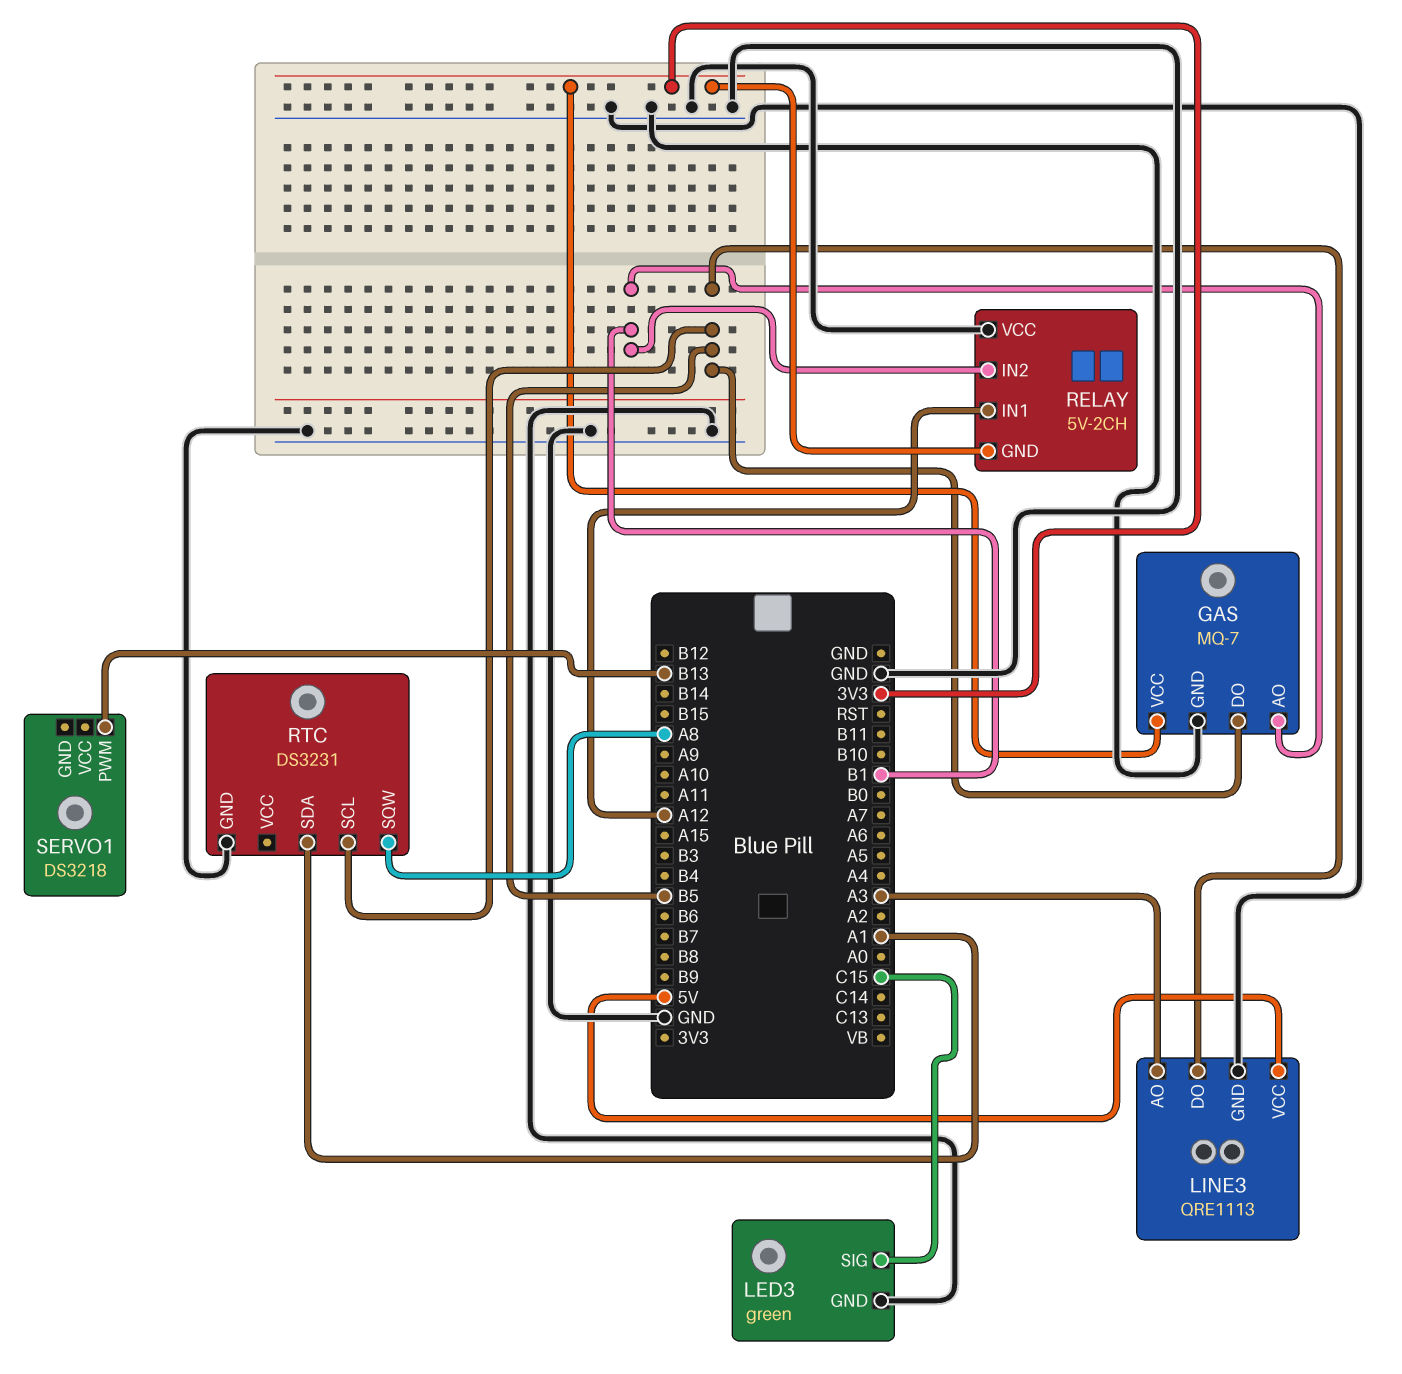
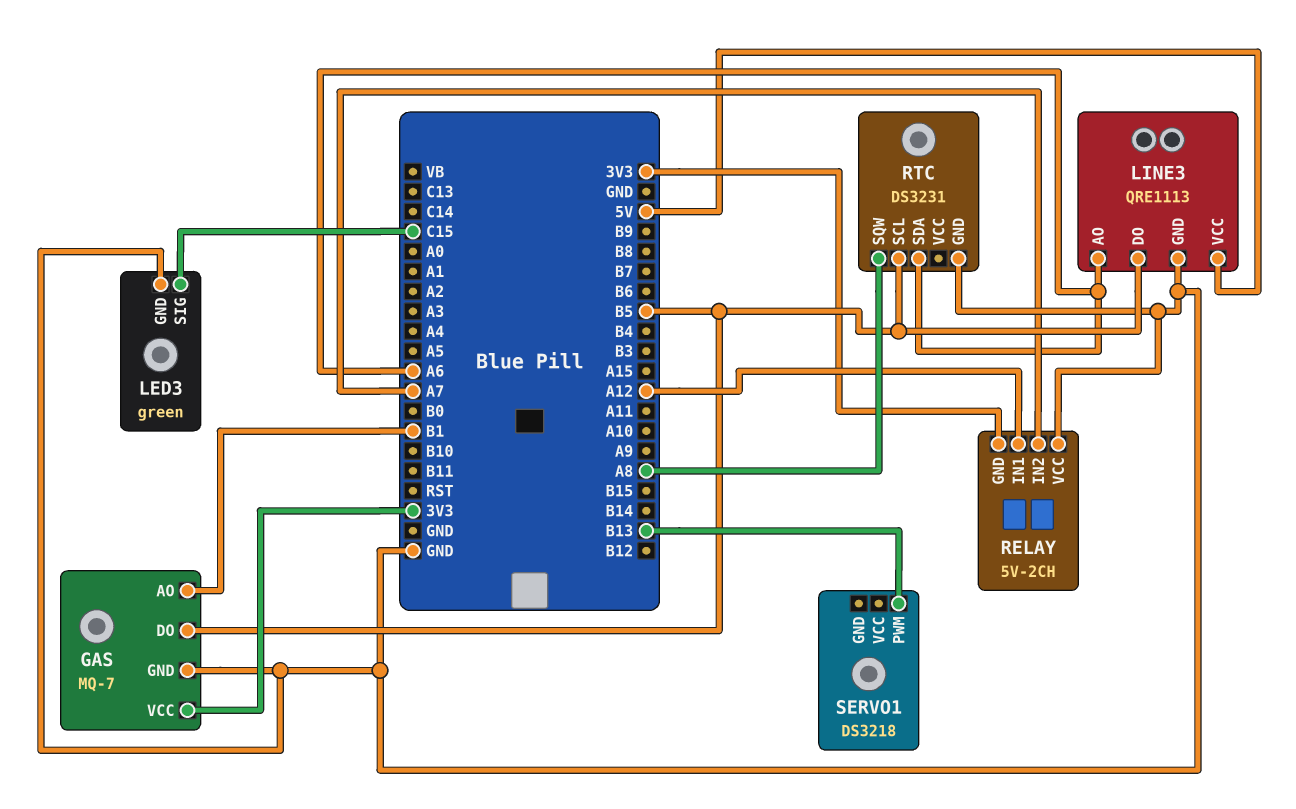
LINE3 pin AO: A3 -> A6
RELAY pin IN2: B1 -> A7
RTC pin SDA: A1 -> A6

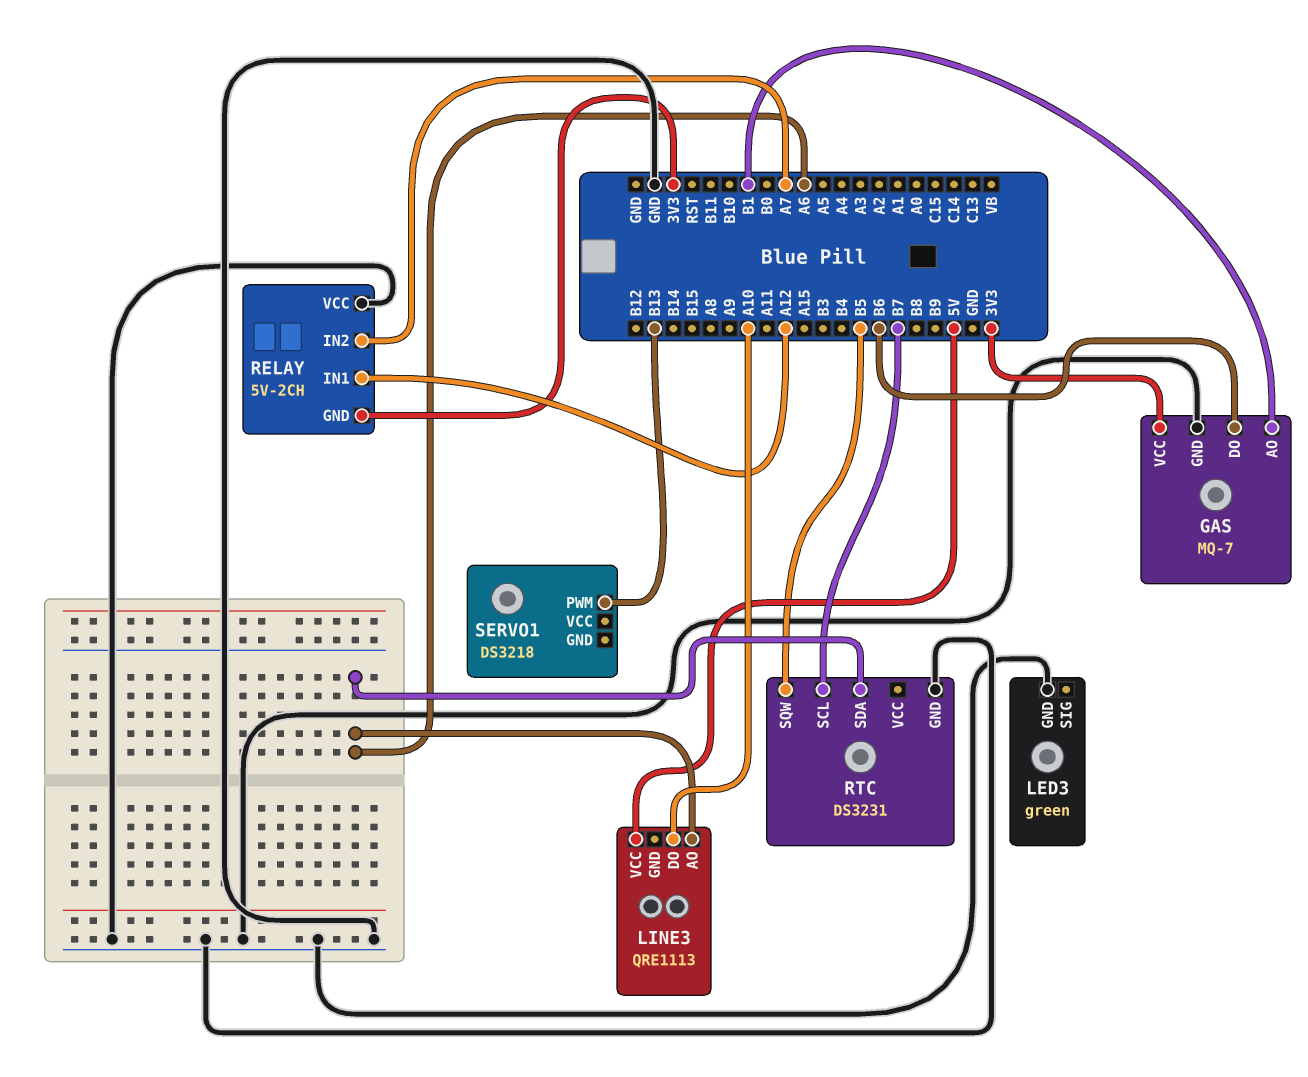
GAS pin DO: B5 -> B6
LED3 pin SIG: C15 -> none
LINE3 pin DO: B5 -> A10
LINE3 pin GND: GND -> none
RTC pin SCL: B5 -> B7
RTC pin SQW: A8 -> B5

